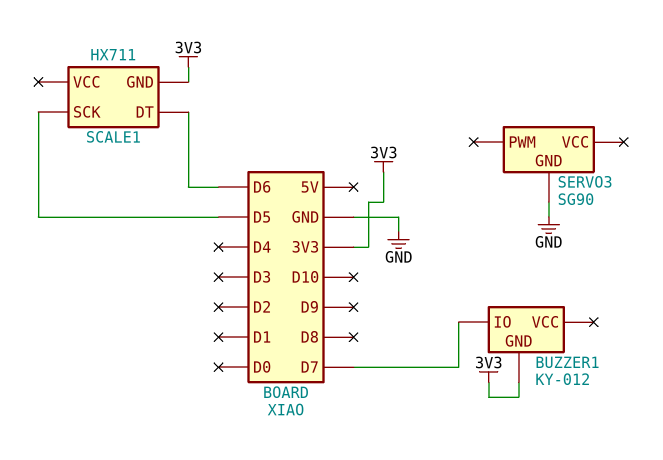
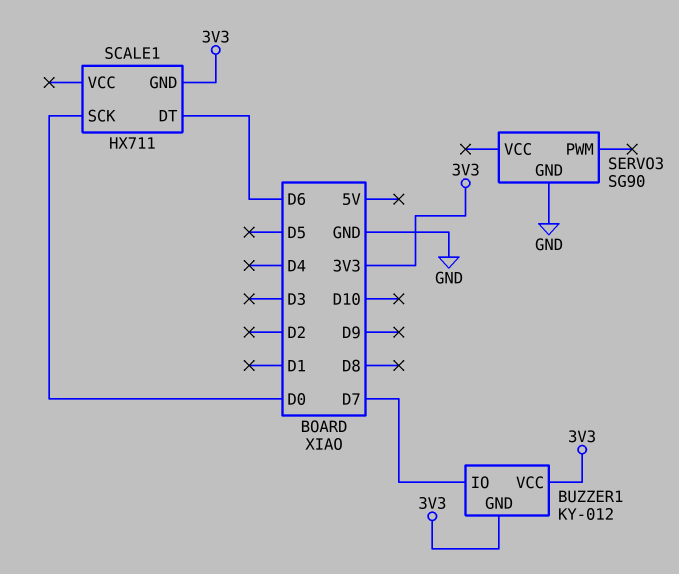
BUZZER1 pin VCC: none -> 3V3
SCALE1 pin SCK: D5 -> D0

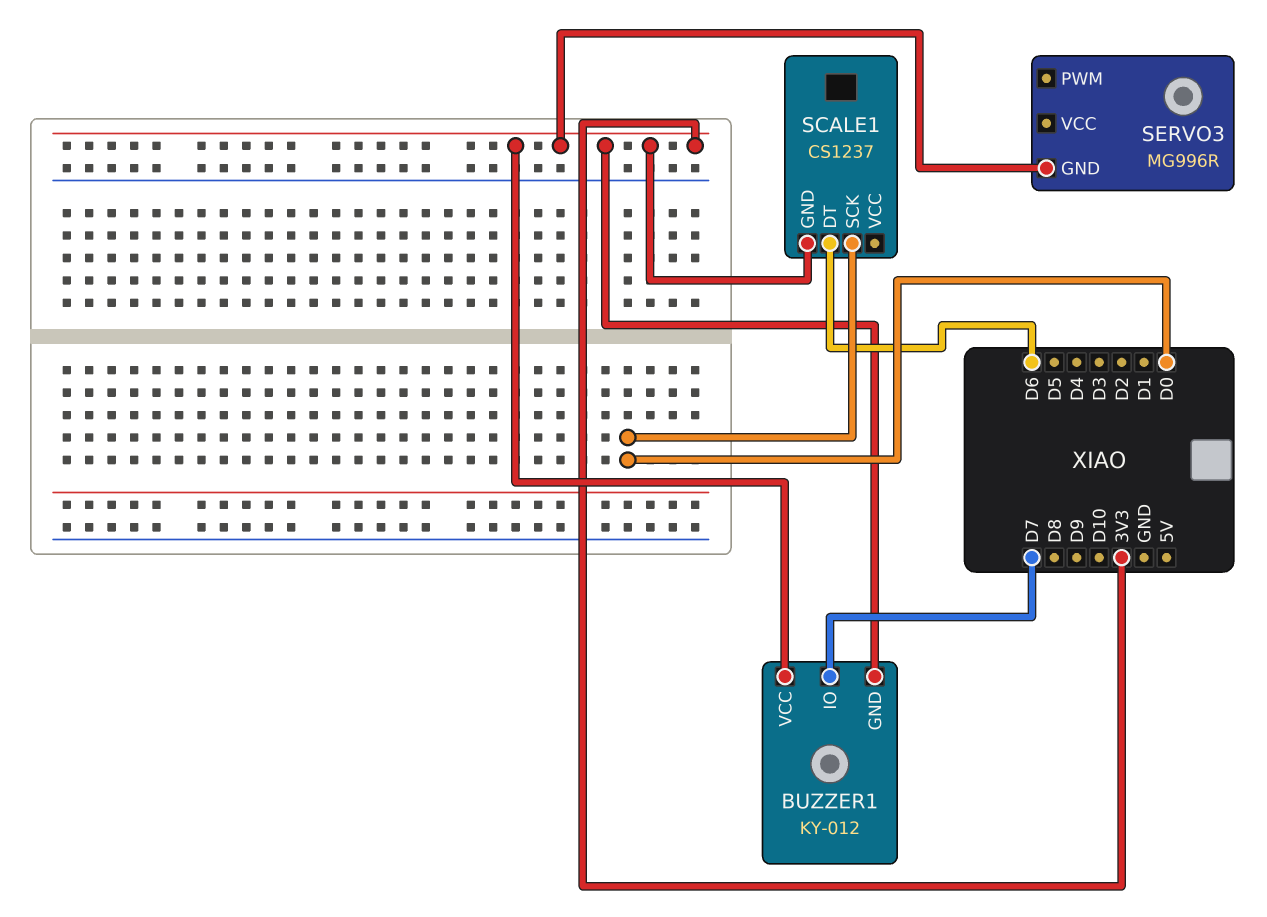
SCALE1: HX711 -> CS1237
SERVO3: SG90 -> MG996R
SERVO3 pin GND: GND -> 3V3

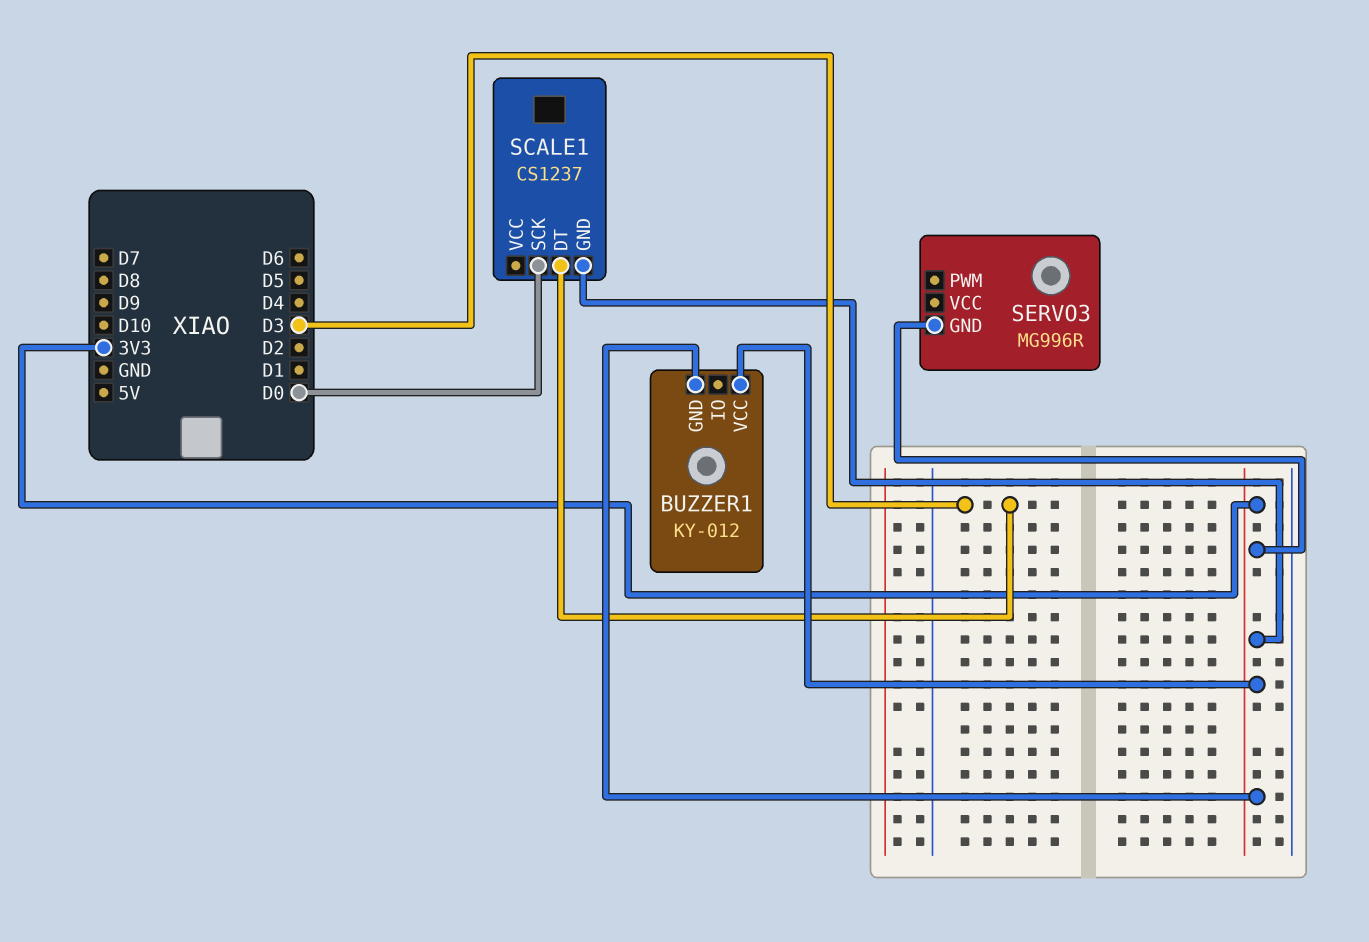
BUZZER1 pin IO: D7 -> none
SCALE1 pin DT: D6 -> D3

